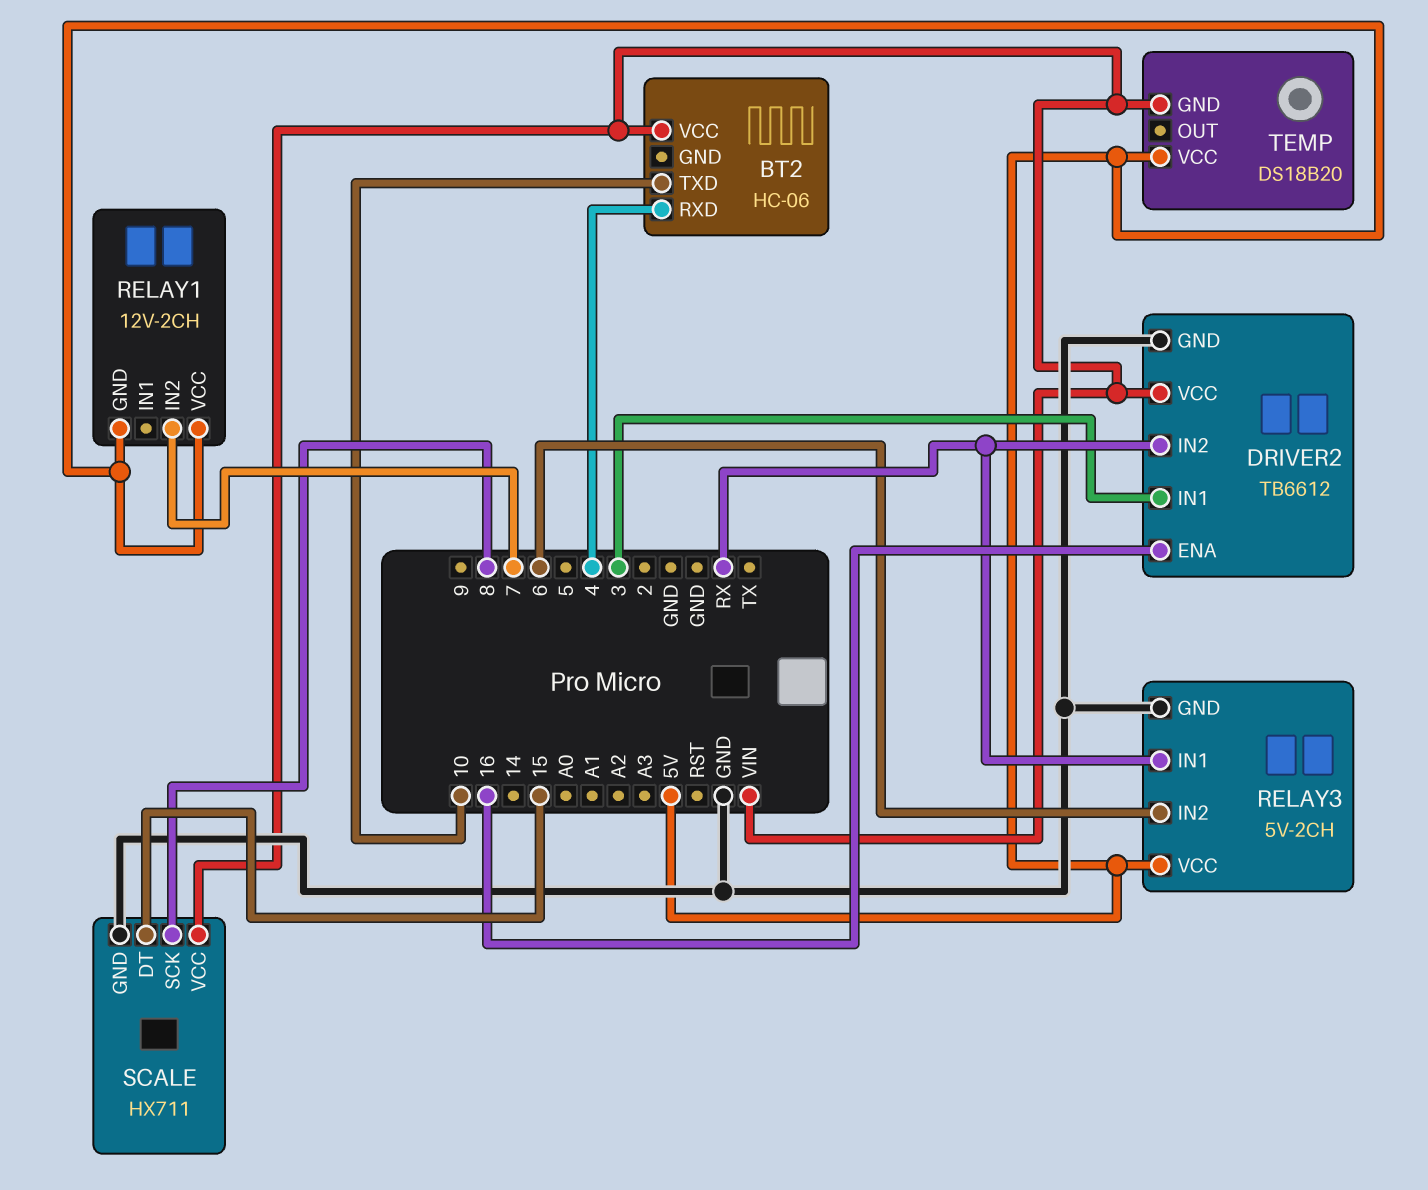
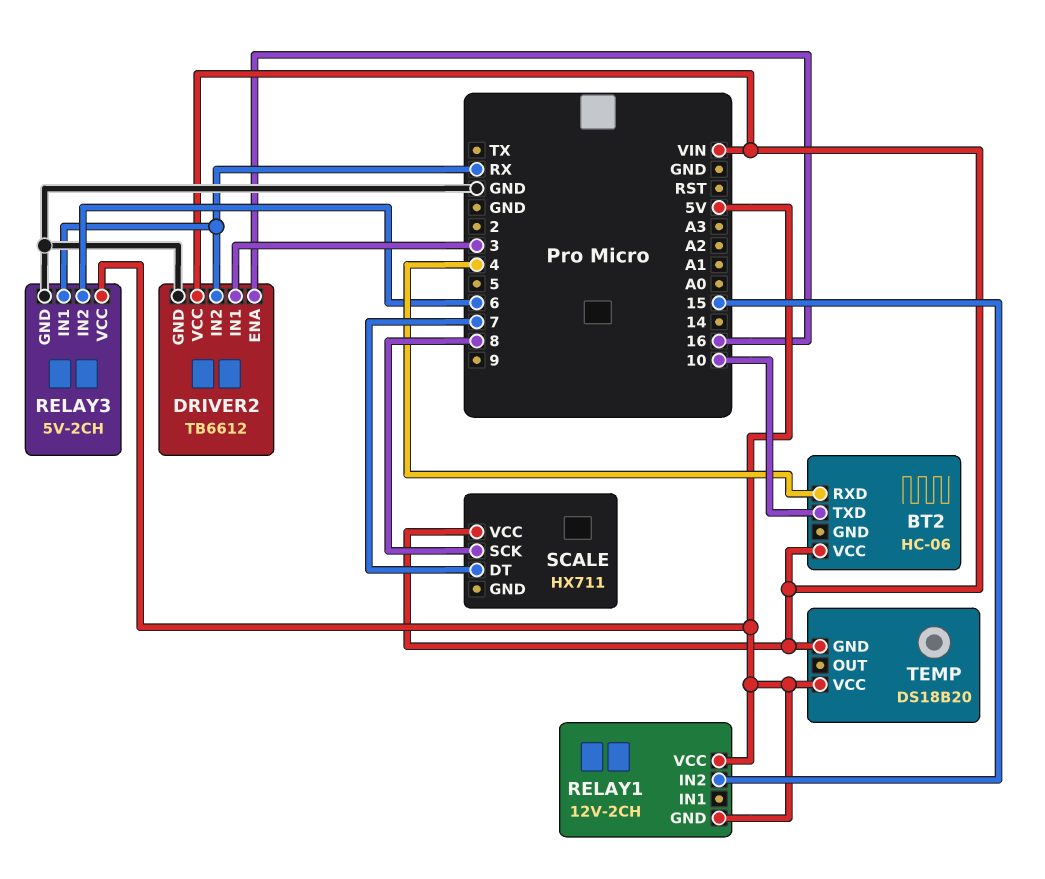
RELAY1 pin IN2: 7 -> 15
SCALE pin DT: 15 -> 7
SCALE pin GND: GND -> none

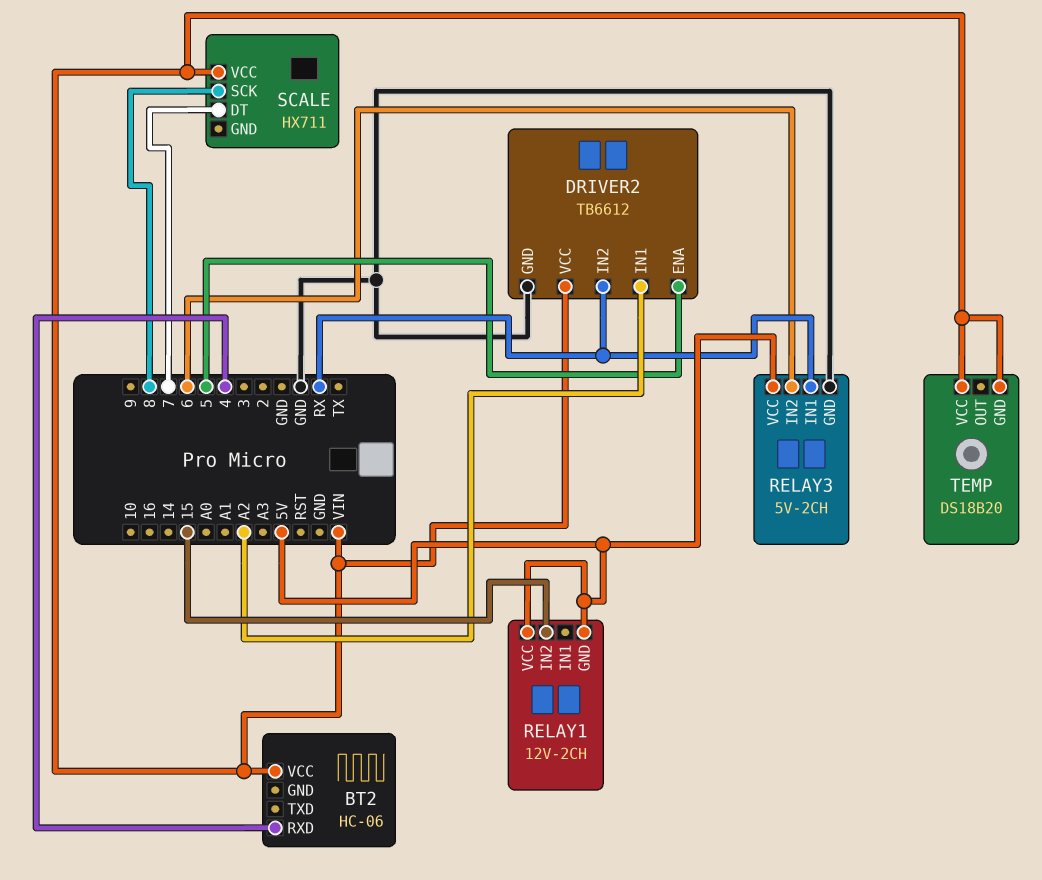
BT2 pin TXD: 10 -> none
DRIVER2 pin ENA: 16 -> 5
DRIVER2 pin IN1: 3 -> A2
TEMP pin VCC: 5V -> VIN

